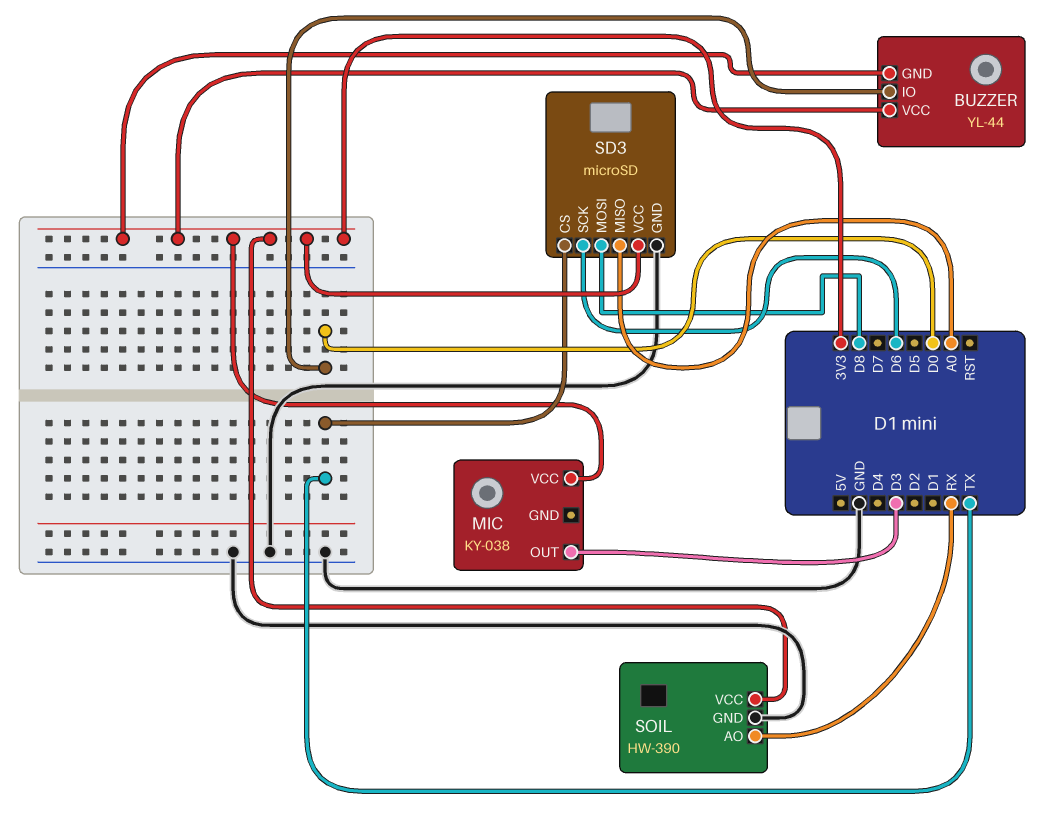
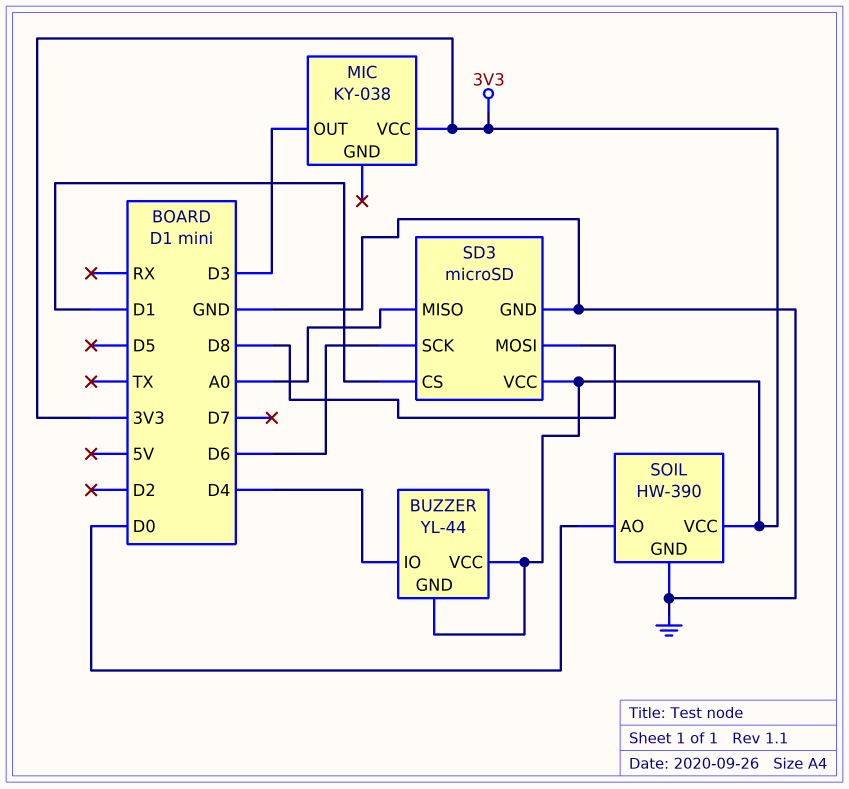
BUZZER pin IO: D0 -> D4
SD3 pin CS: TX -> D1
SOIL pin AO: RX -> D0

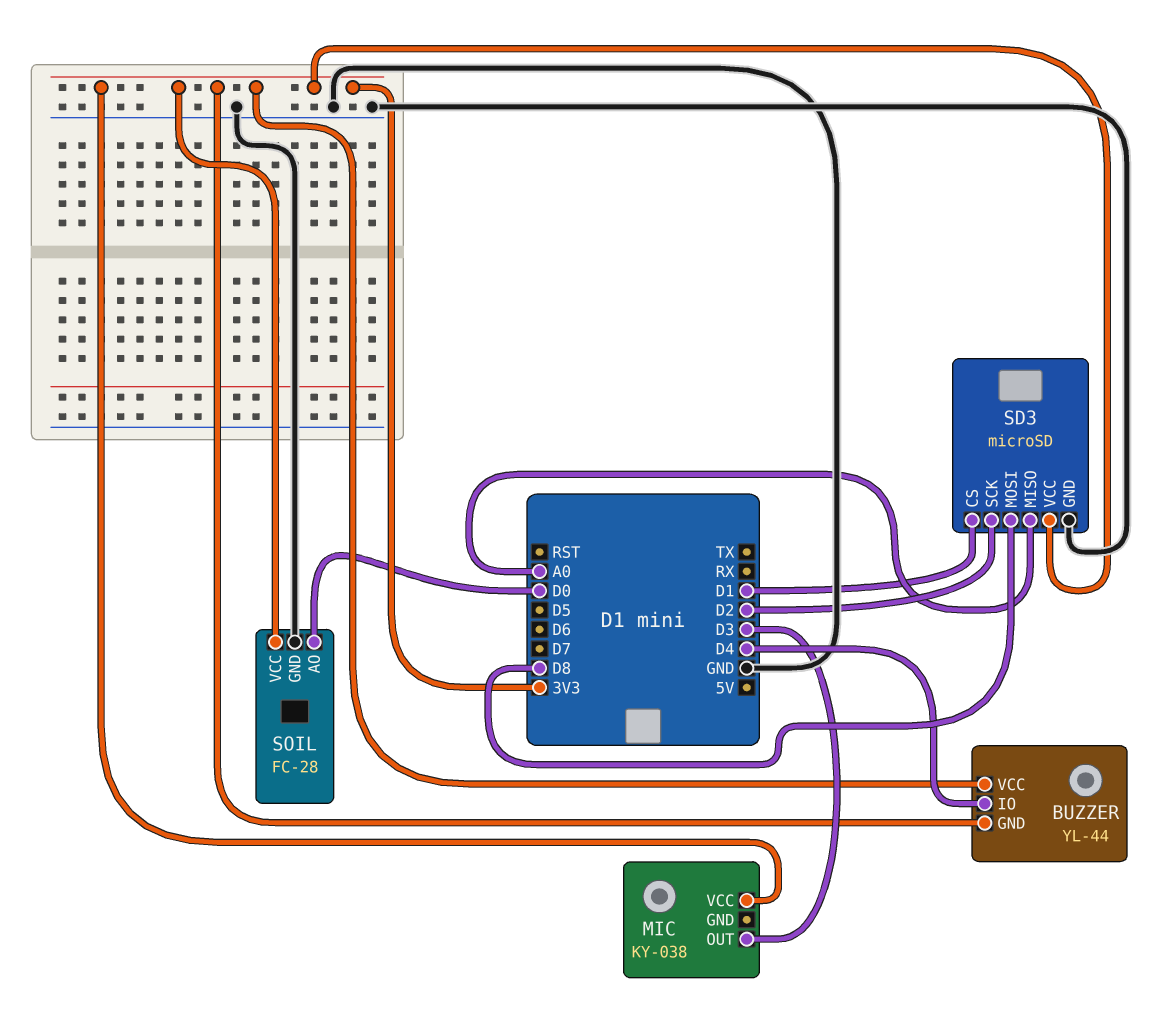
SD3 pin SCK: D6 -> D2
SOIL: HW-390 -> FC-28

